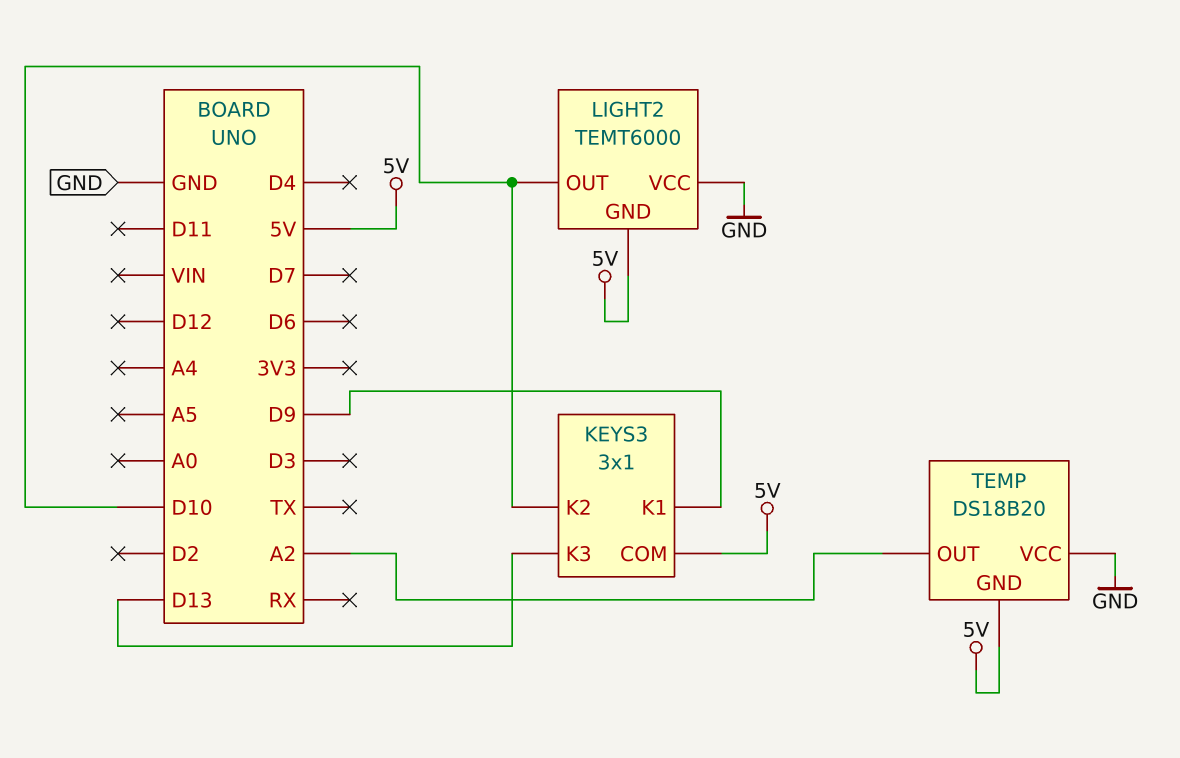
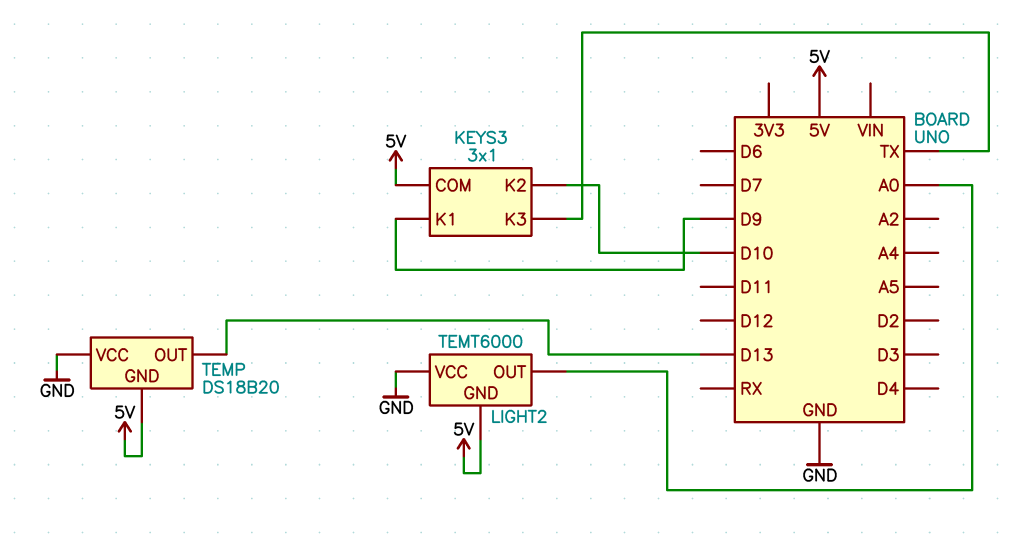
KEYS3 pin K3: D13 -> TX
LIGHT2 pin OUT: D10 -> A0
TEMP pin OUT: A2 -> D13

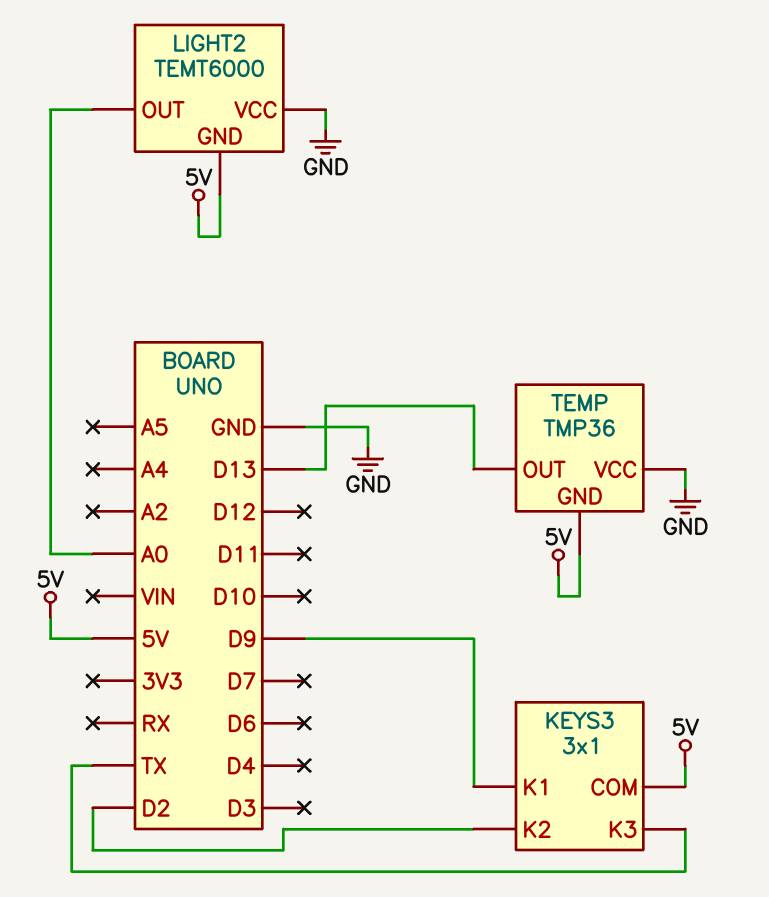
KEYS3 pin K2: D10 -> D2
TEMP: DS18B20 -> TMP36

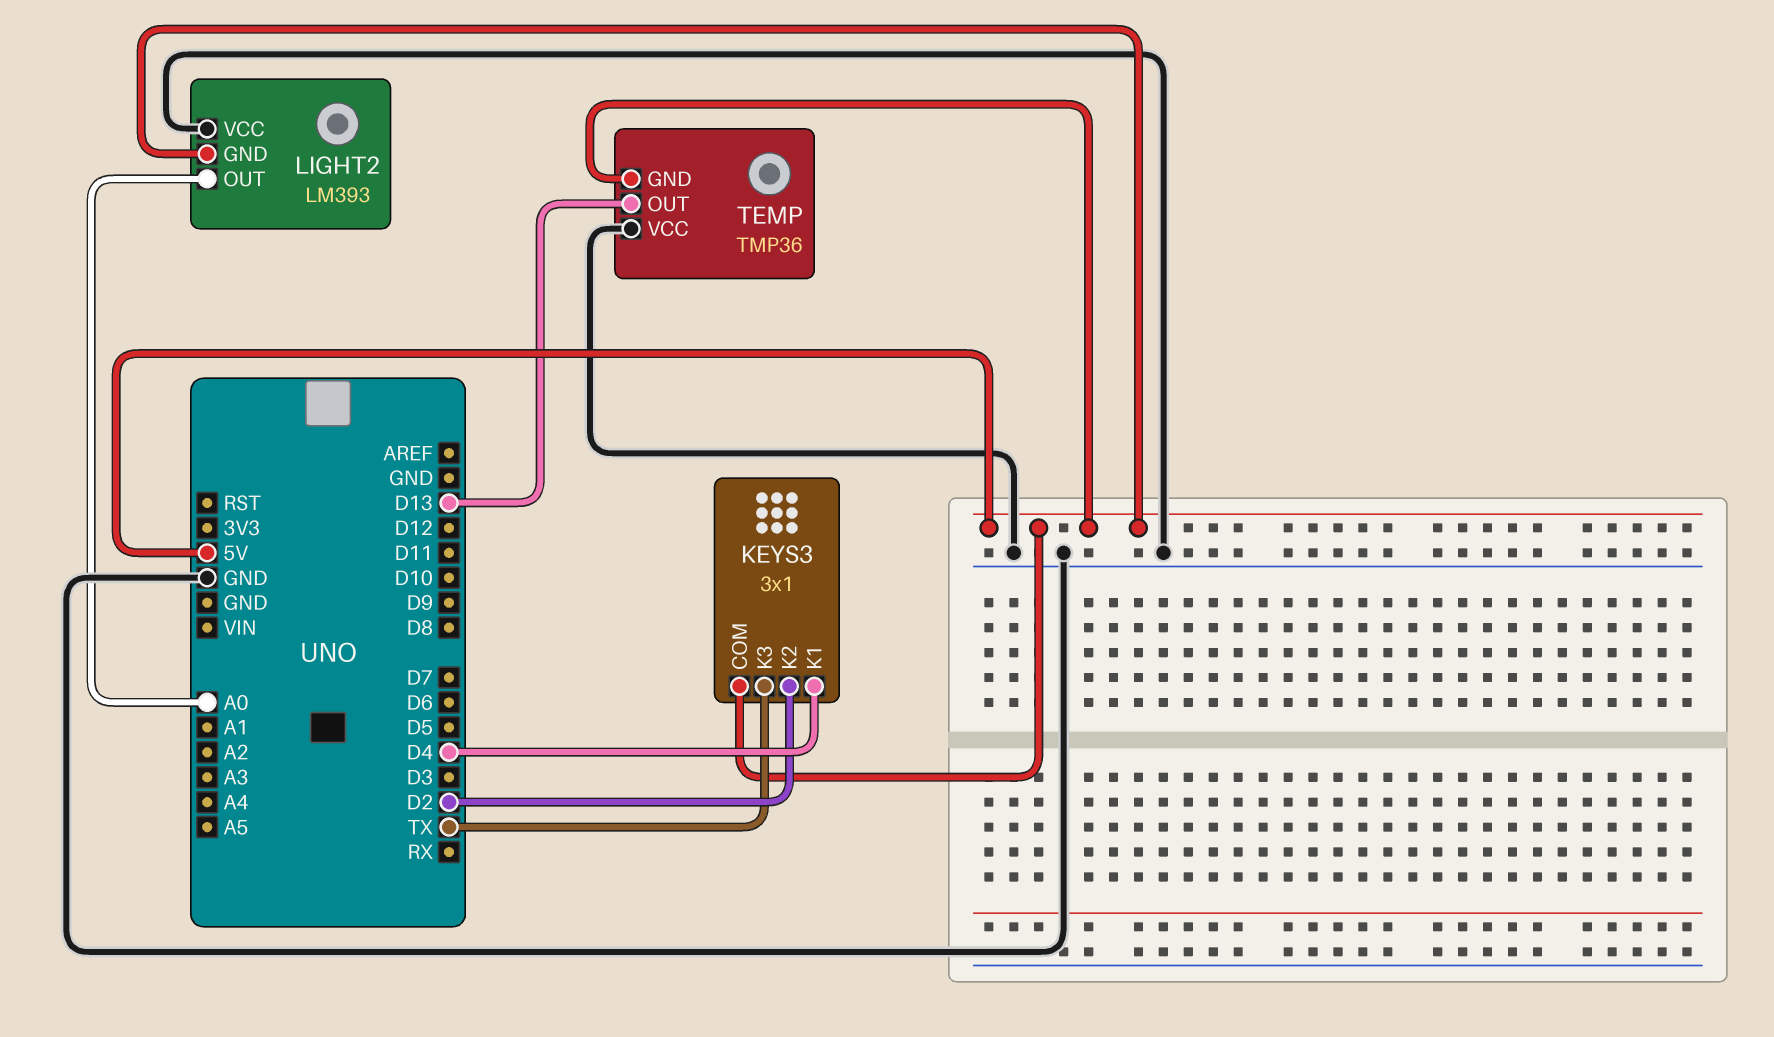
KEYS3 pin K1: D9 -> D4
LIGHT2: TEMT6000 -> LM393

